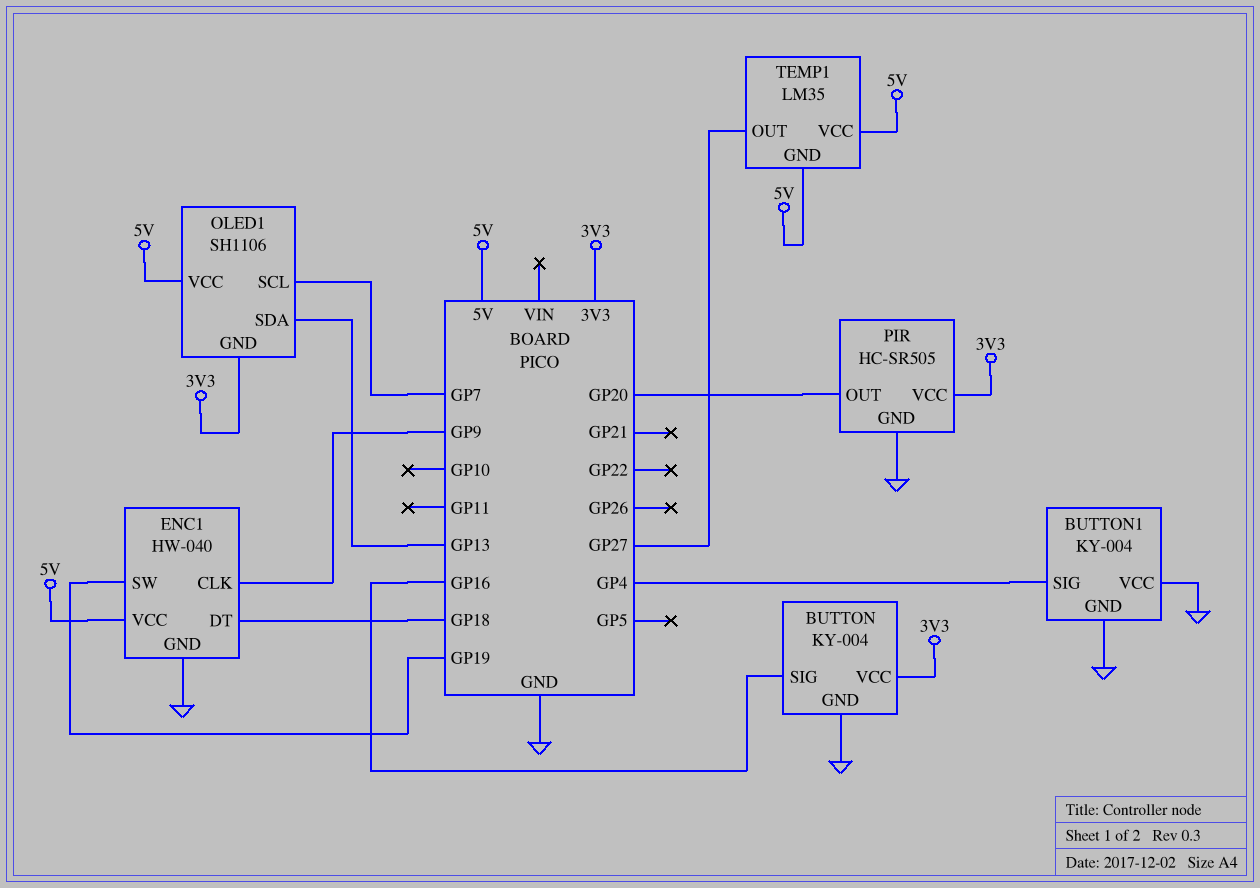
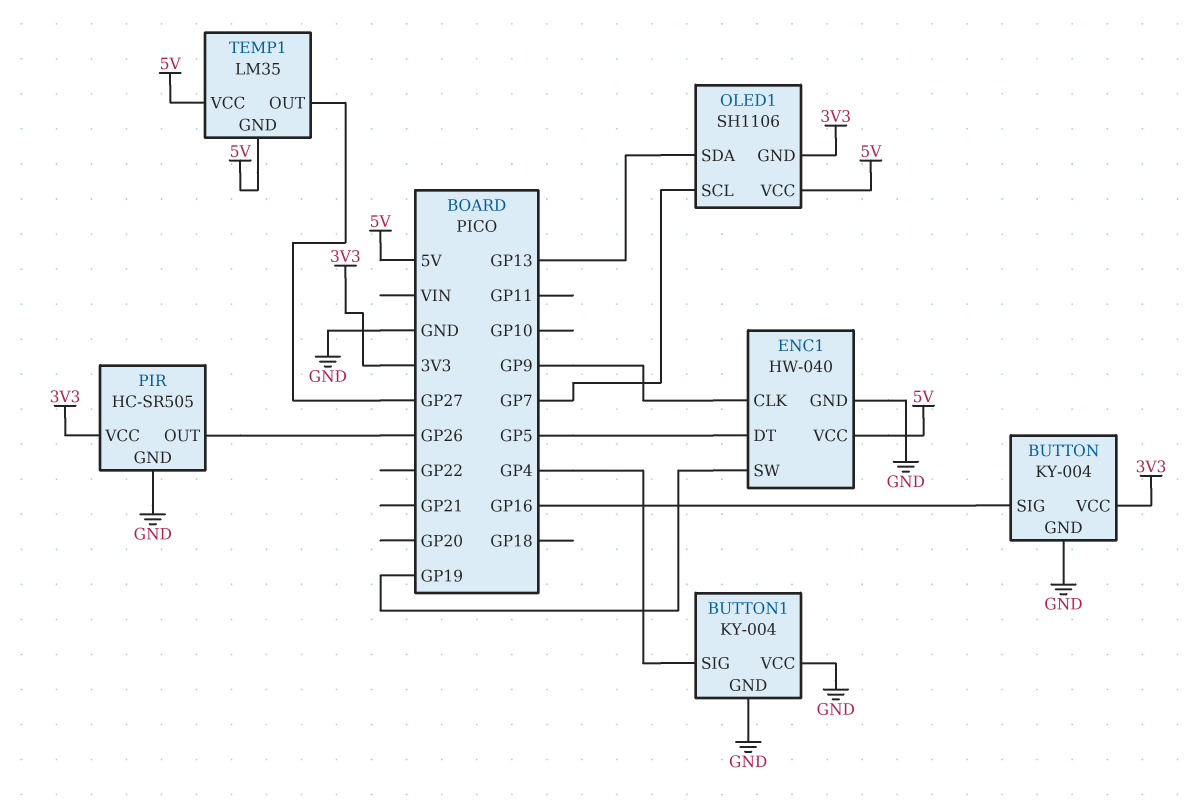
ENC1 pin DT: GP18 -> GP5
PIR pin OUT: GP20 -> GP26

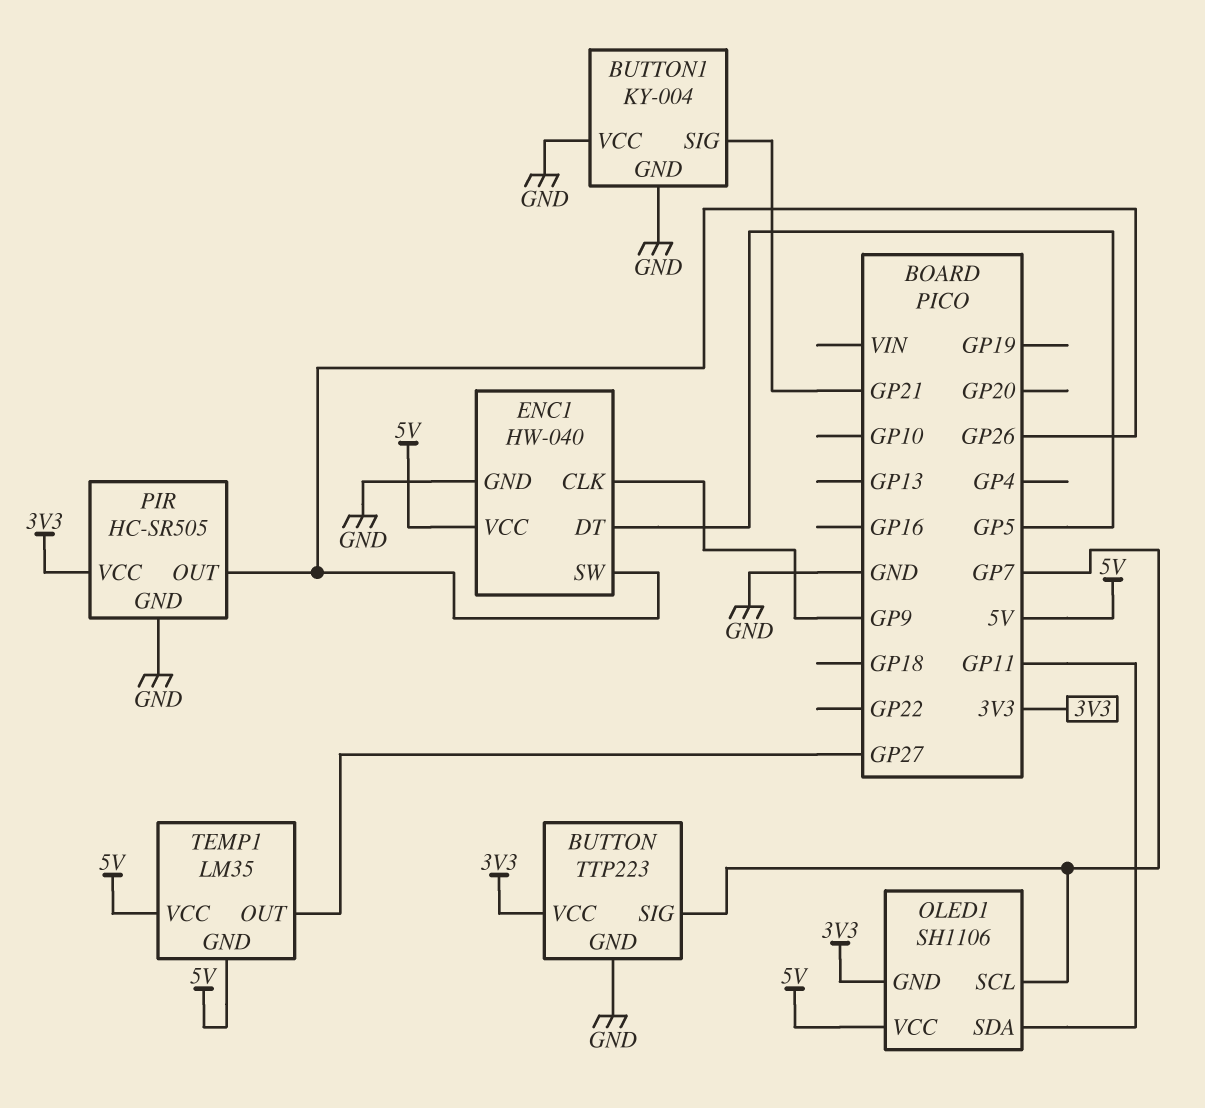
BUTTON: KY-004 -> TTP223
BUTTON pin SIG: GP16 -> GP7
BUTTON1 pin SIG: GP4 -> GP21
ENC1 pin SW: GP19 -> GP26
OLED1 pin SDA: GP13 -> GP11

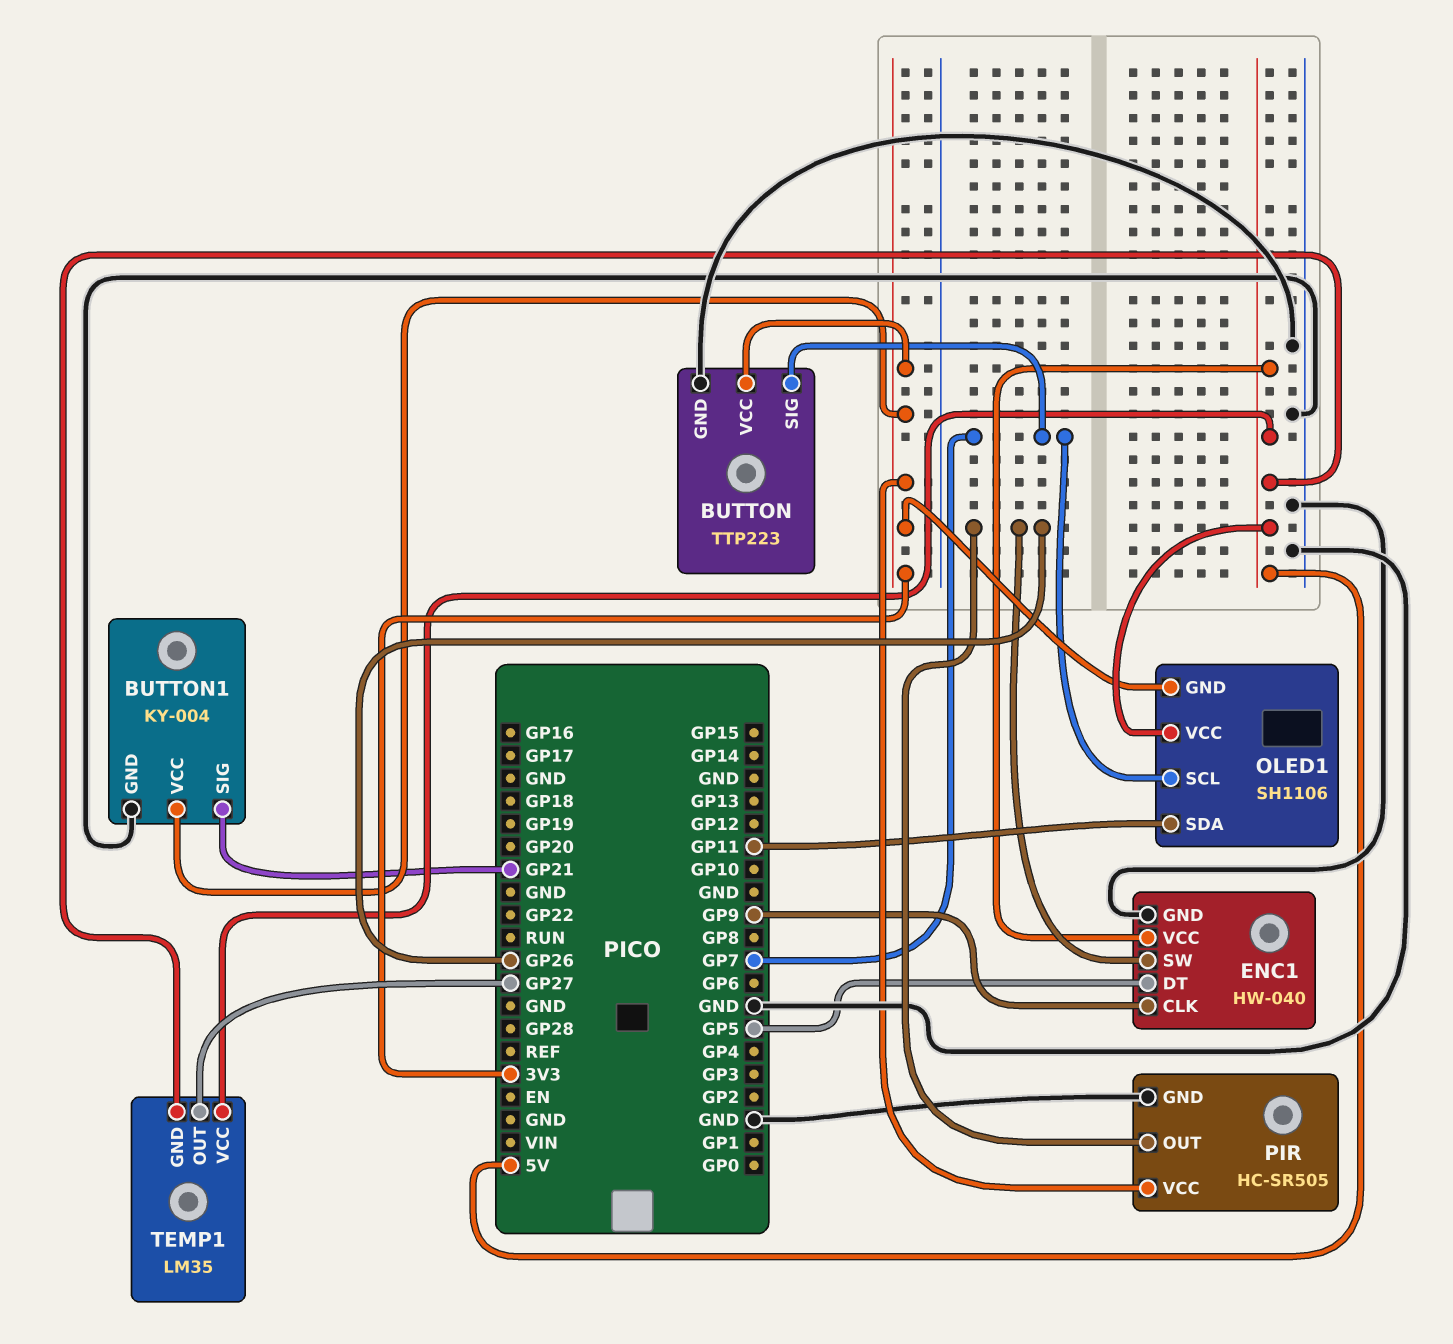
BUTTON1 pin VCC: GND -> 3V3

